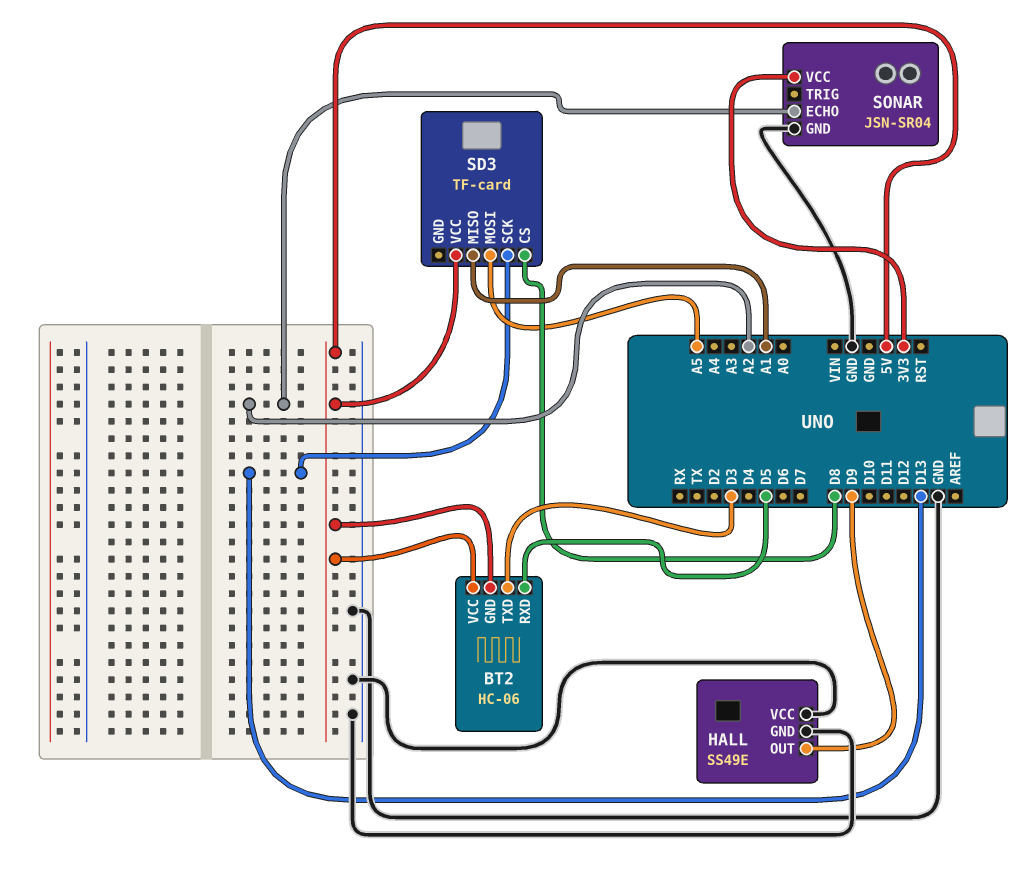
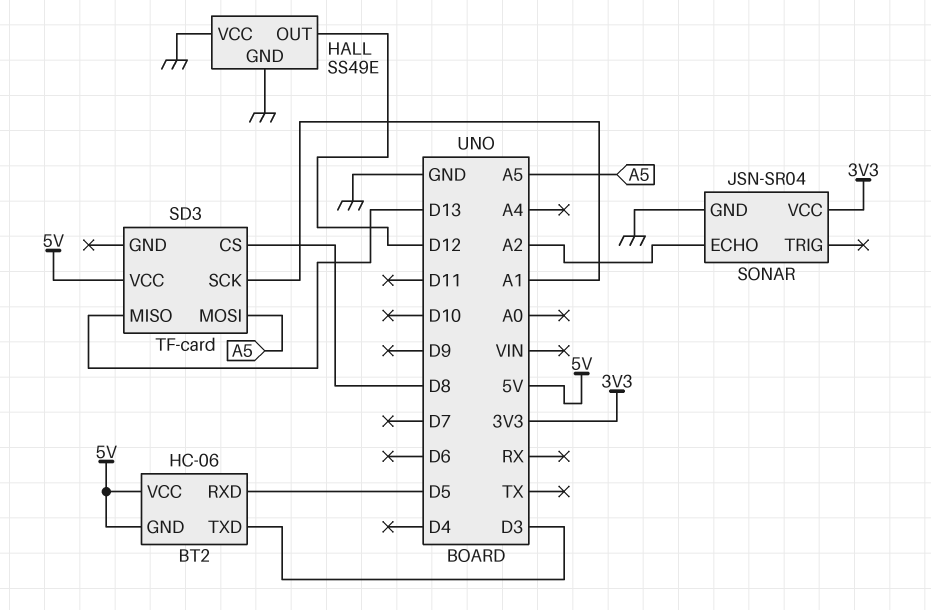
HALL pin OUT: D9 -> D12
SD3 pin MISO: A1 -> D13
SD3 pin SCK: D13 -> A1

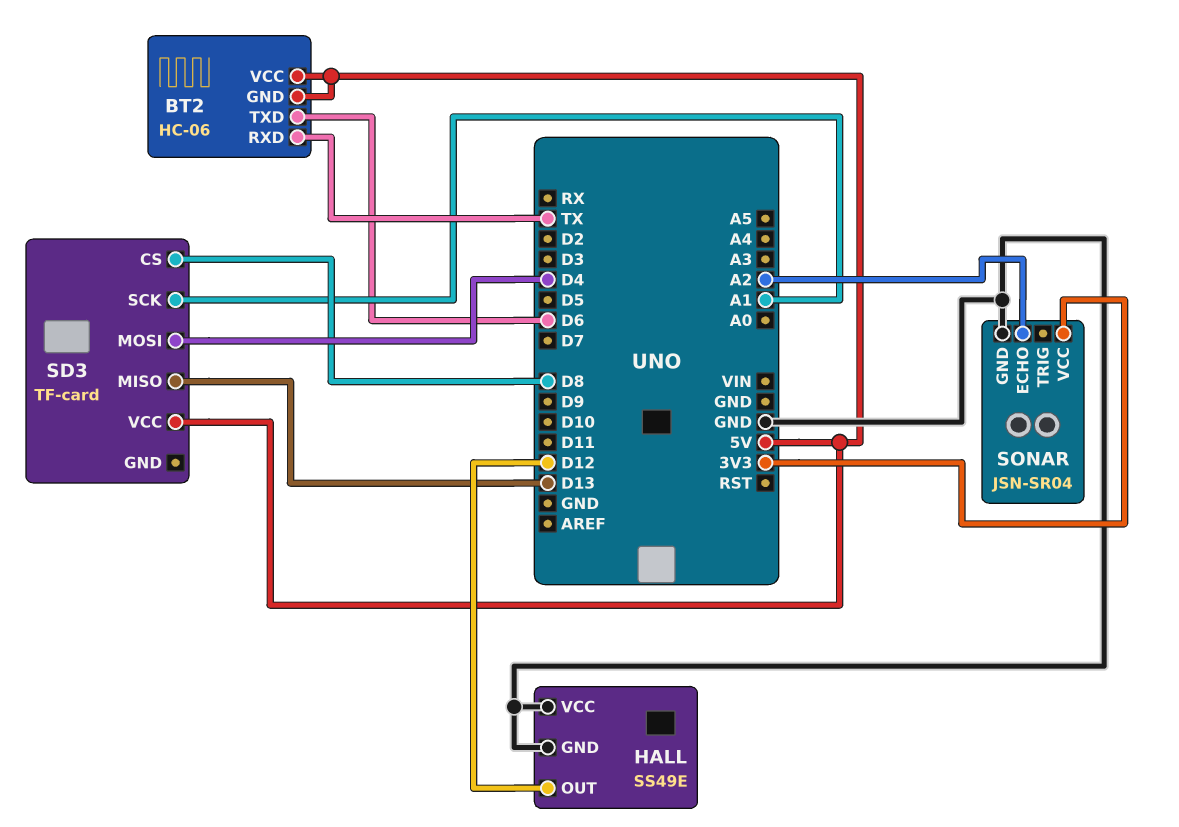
BT2 pin RXD: D5 -> TX
BT2 pin TXD: D3 -> D6
SD3 pin MOSI: A5 -> D4

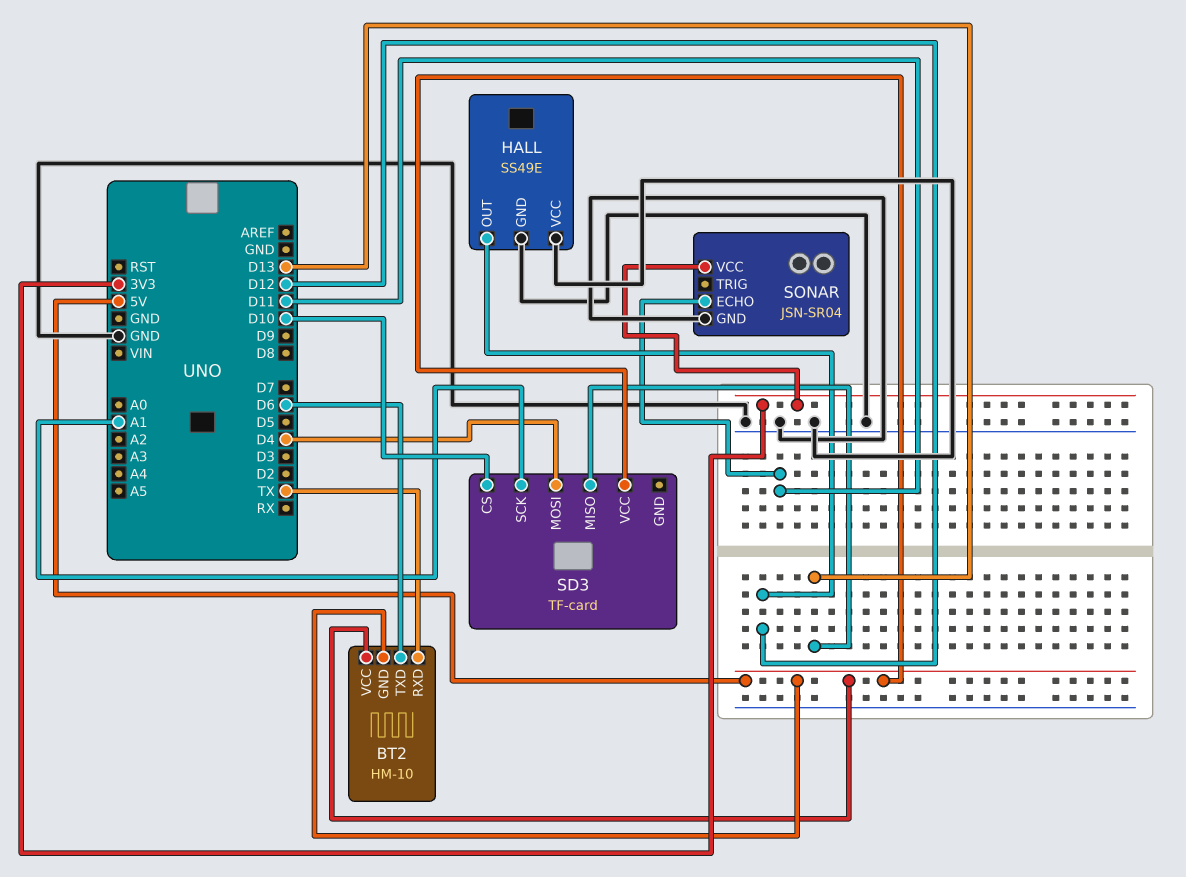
BT2: HC-06 -> HM-10
SD3 pin CS: D8 -> D10
SONAR pin ECHO: A2 -> D11

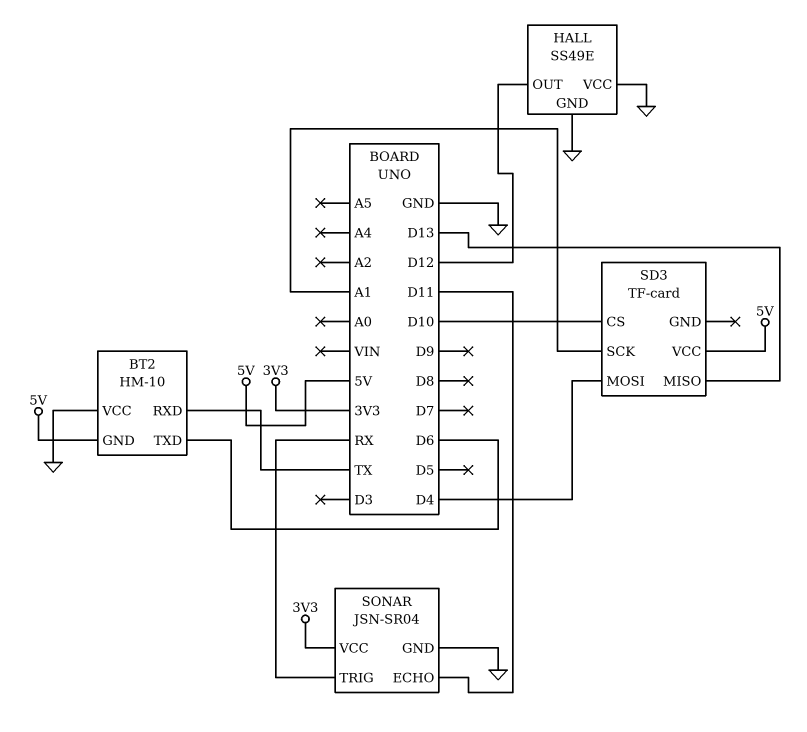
BT2 pin VCC: 5V -> GND
SONAR pin TRIG: none -> RX

